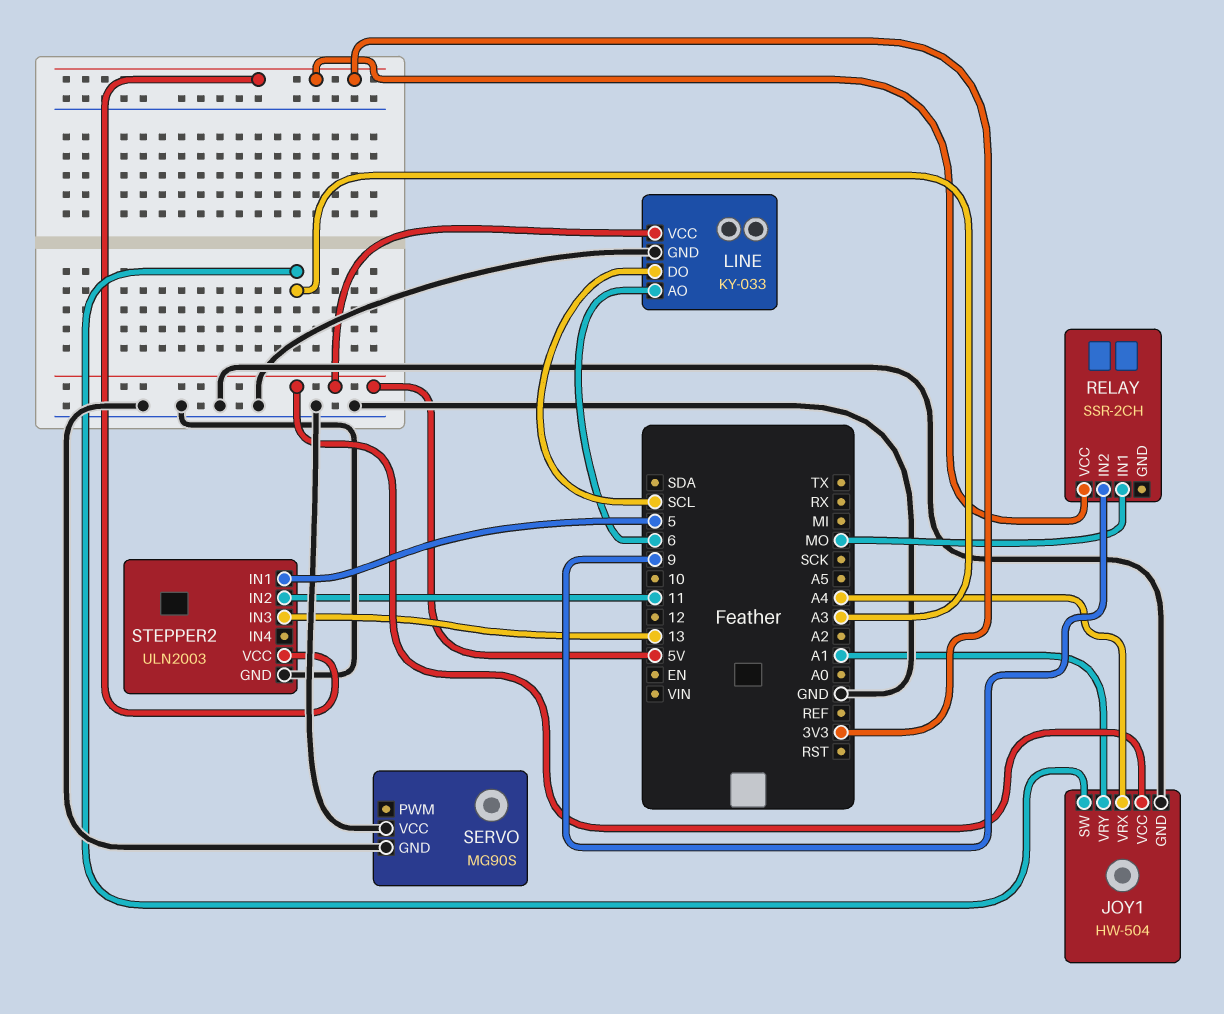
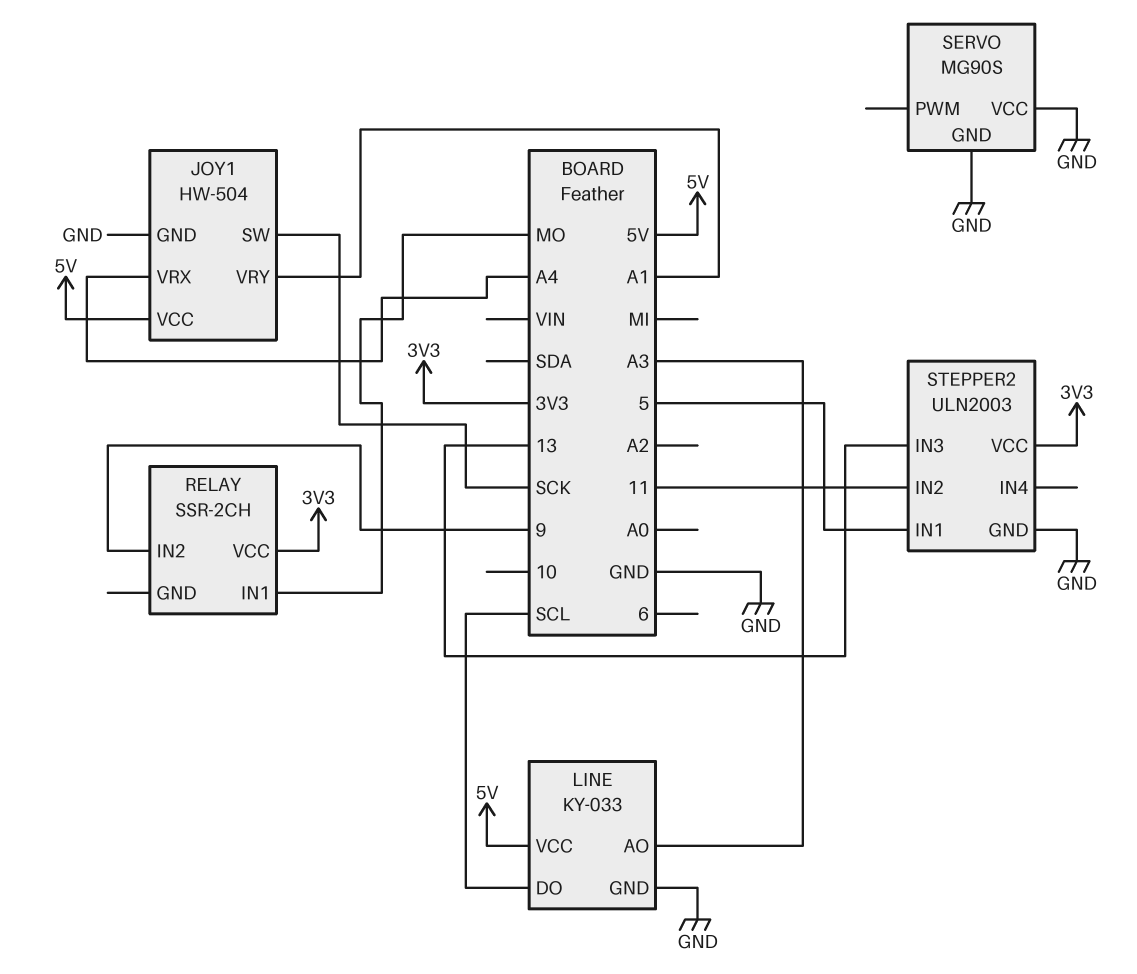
JOY1 pin SW: A3 -> SCK
LINE pin AO: 6 -> A3

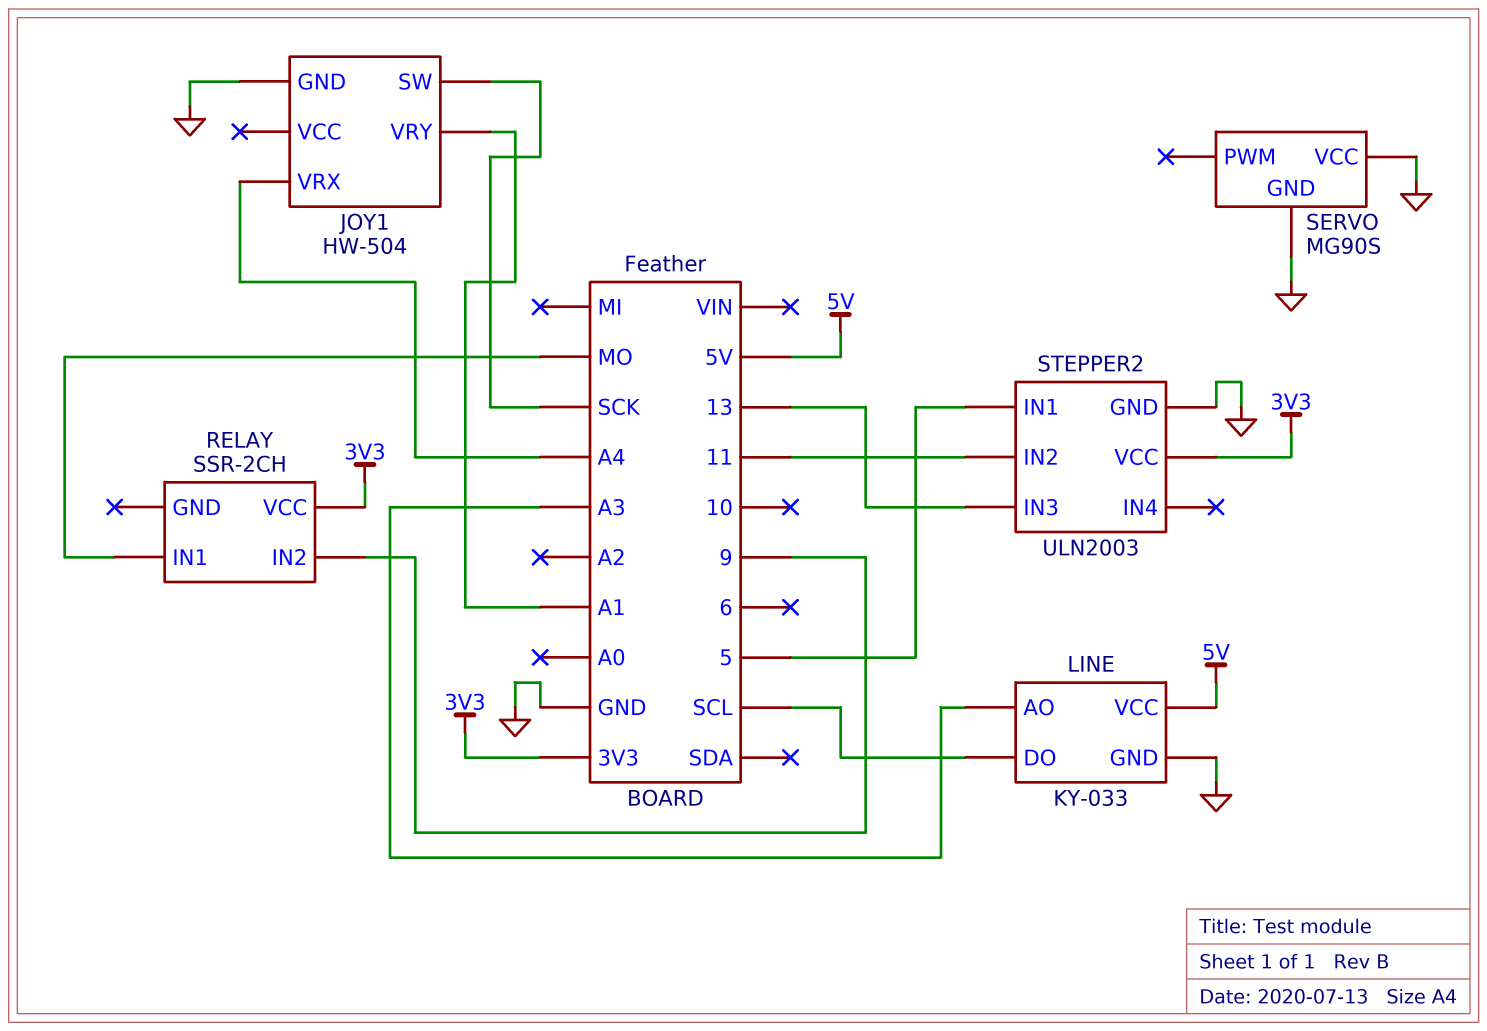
JOY1 pin VCC: 5V -> none

